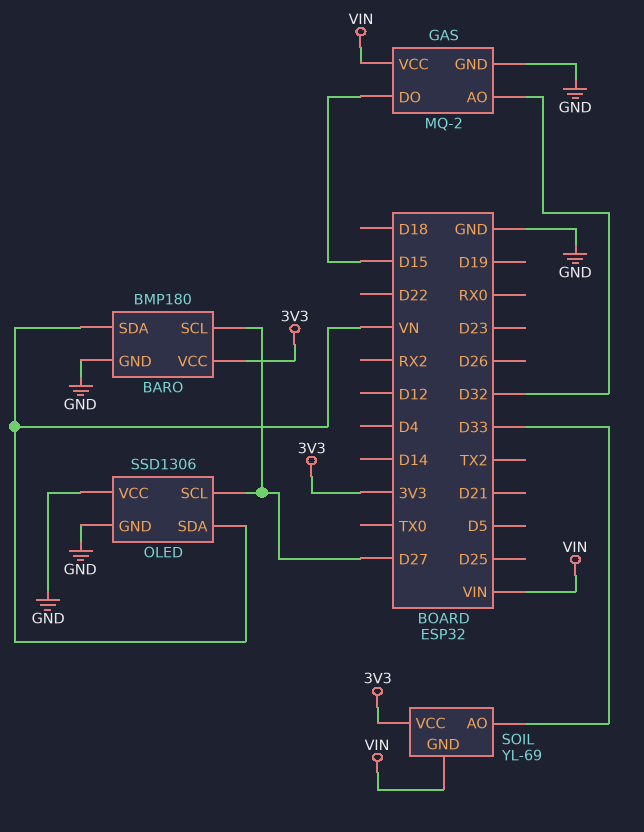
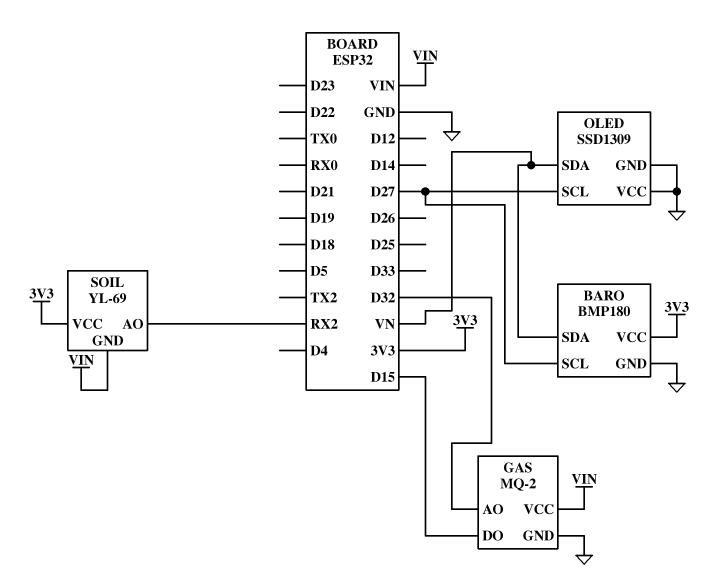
OLED: SSD1306 -> SSD1309
SOIL pin AO: D33 -> RX2

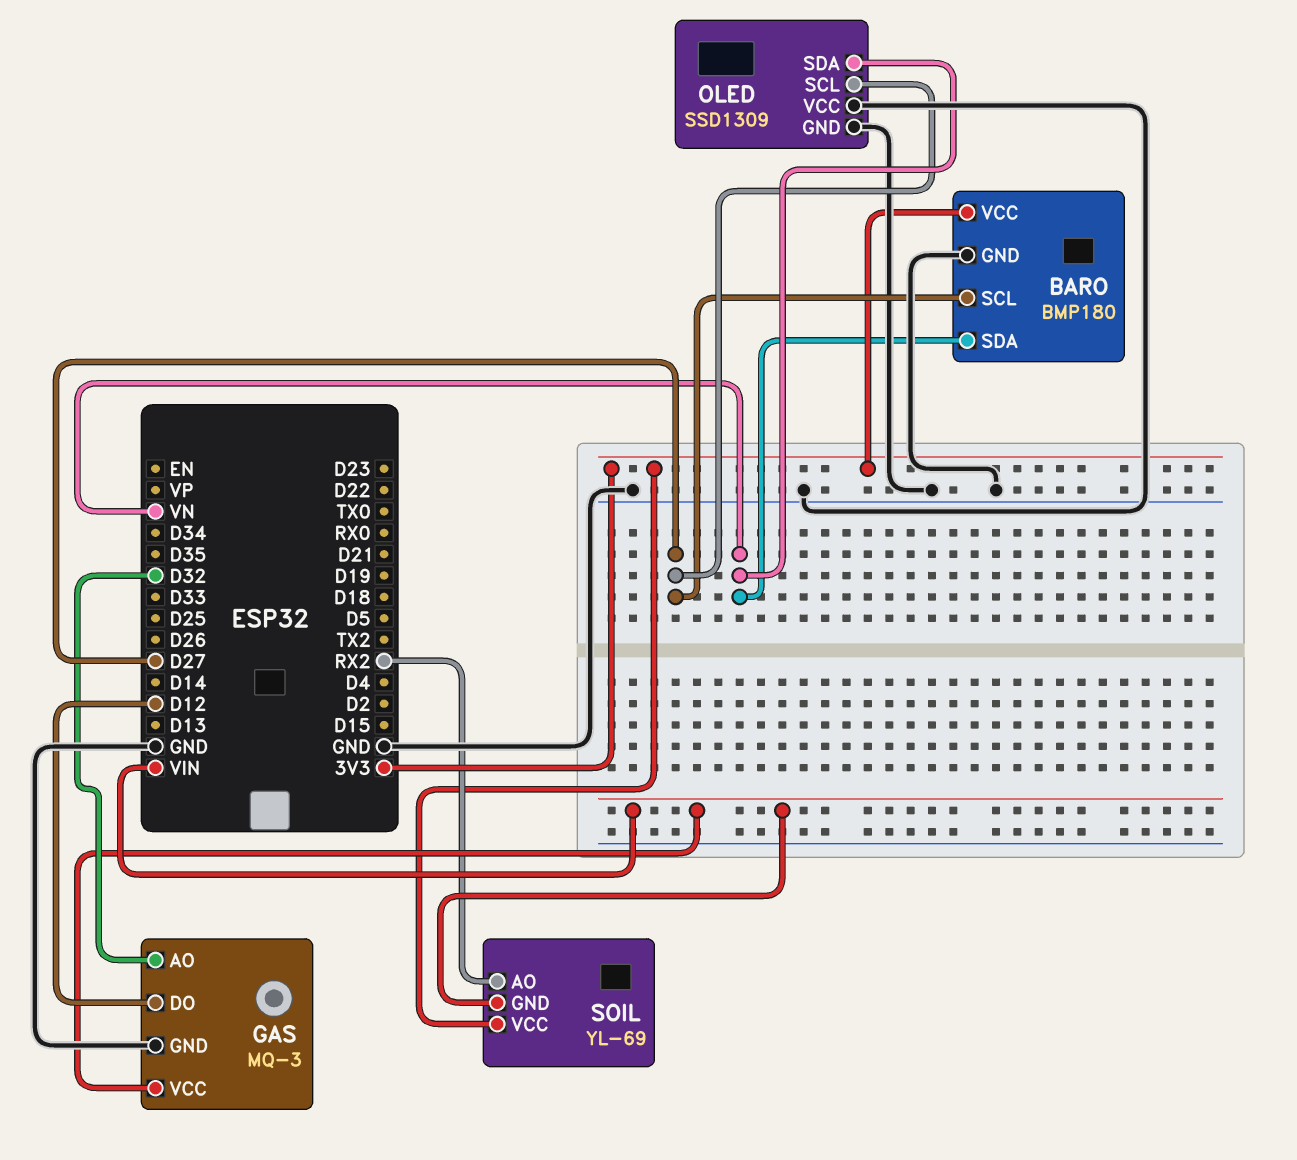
GAS: MQ-2 -> MQ-3
GAS pin DO: D15 -> D12

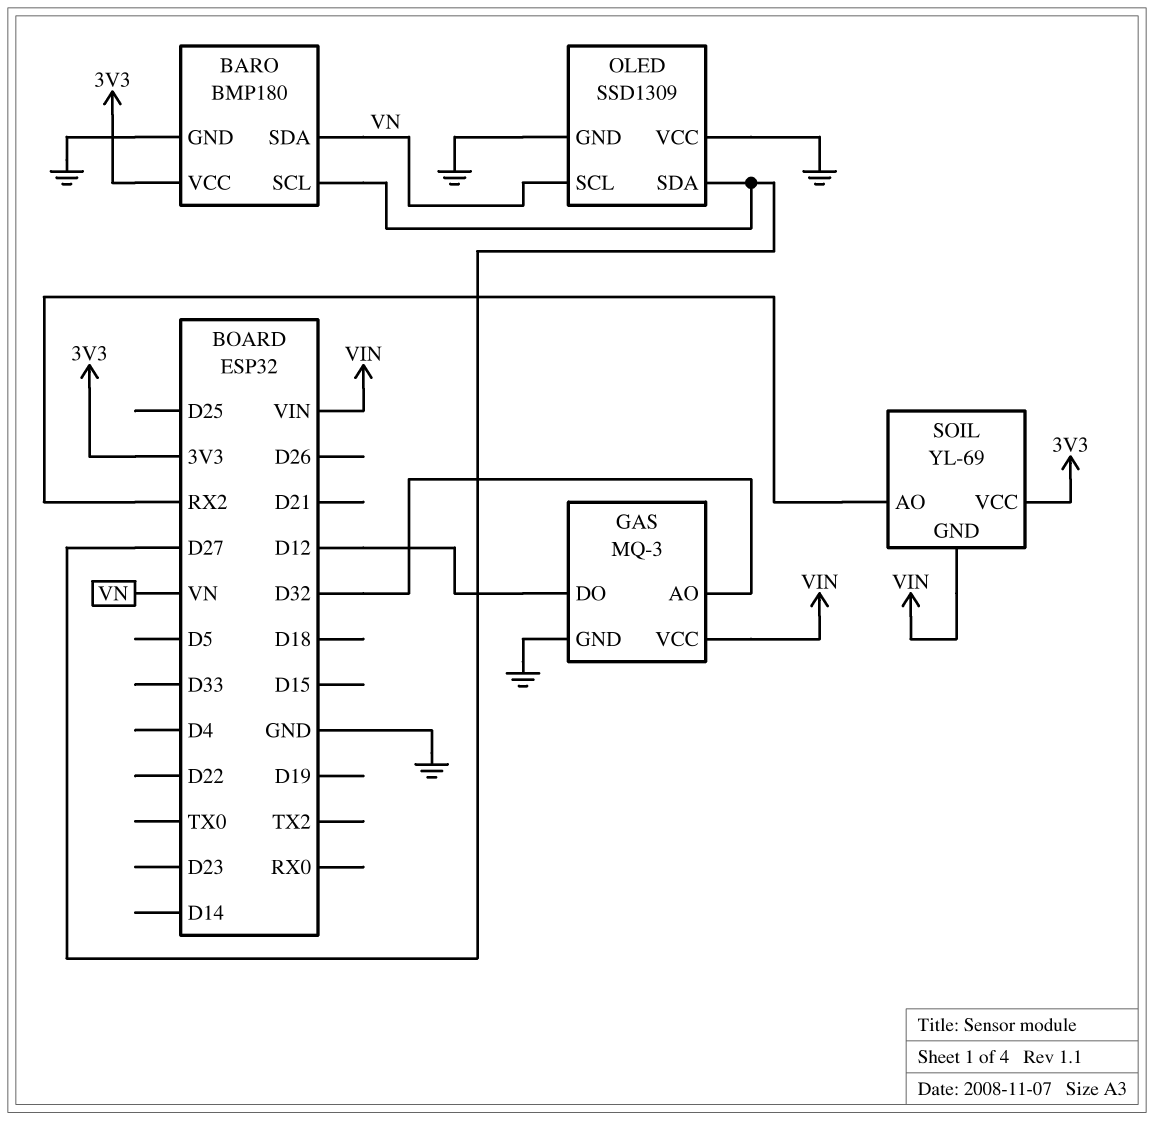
OLED pin SCL: D27 -> VN
OLED pin SDA: VN -> D27

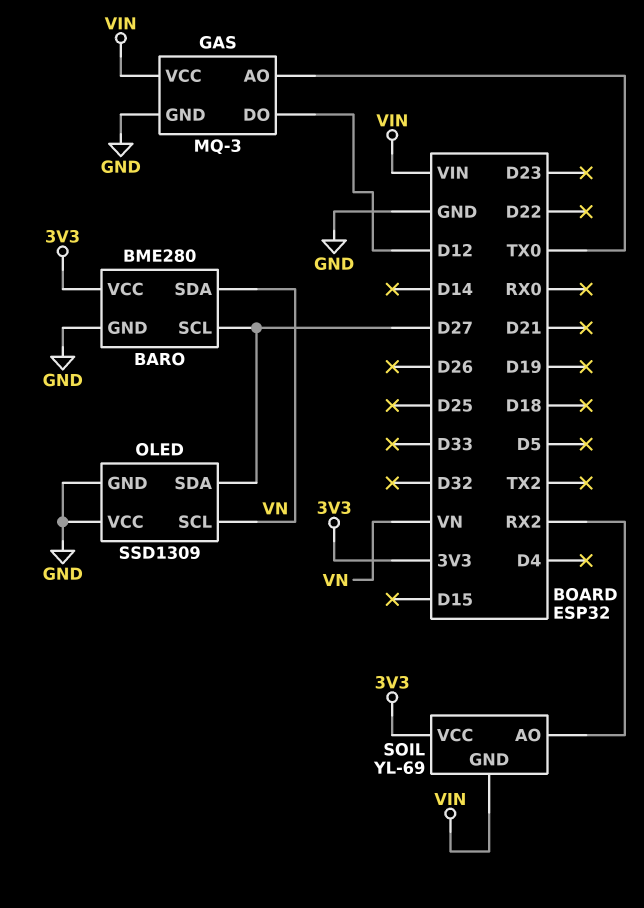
BARO: BMP180 -> BME280
GAS pin AO: D32 -> TX0

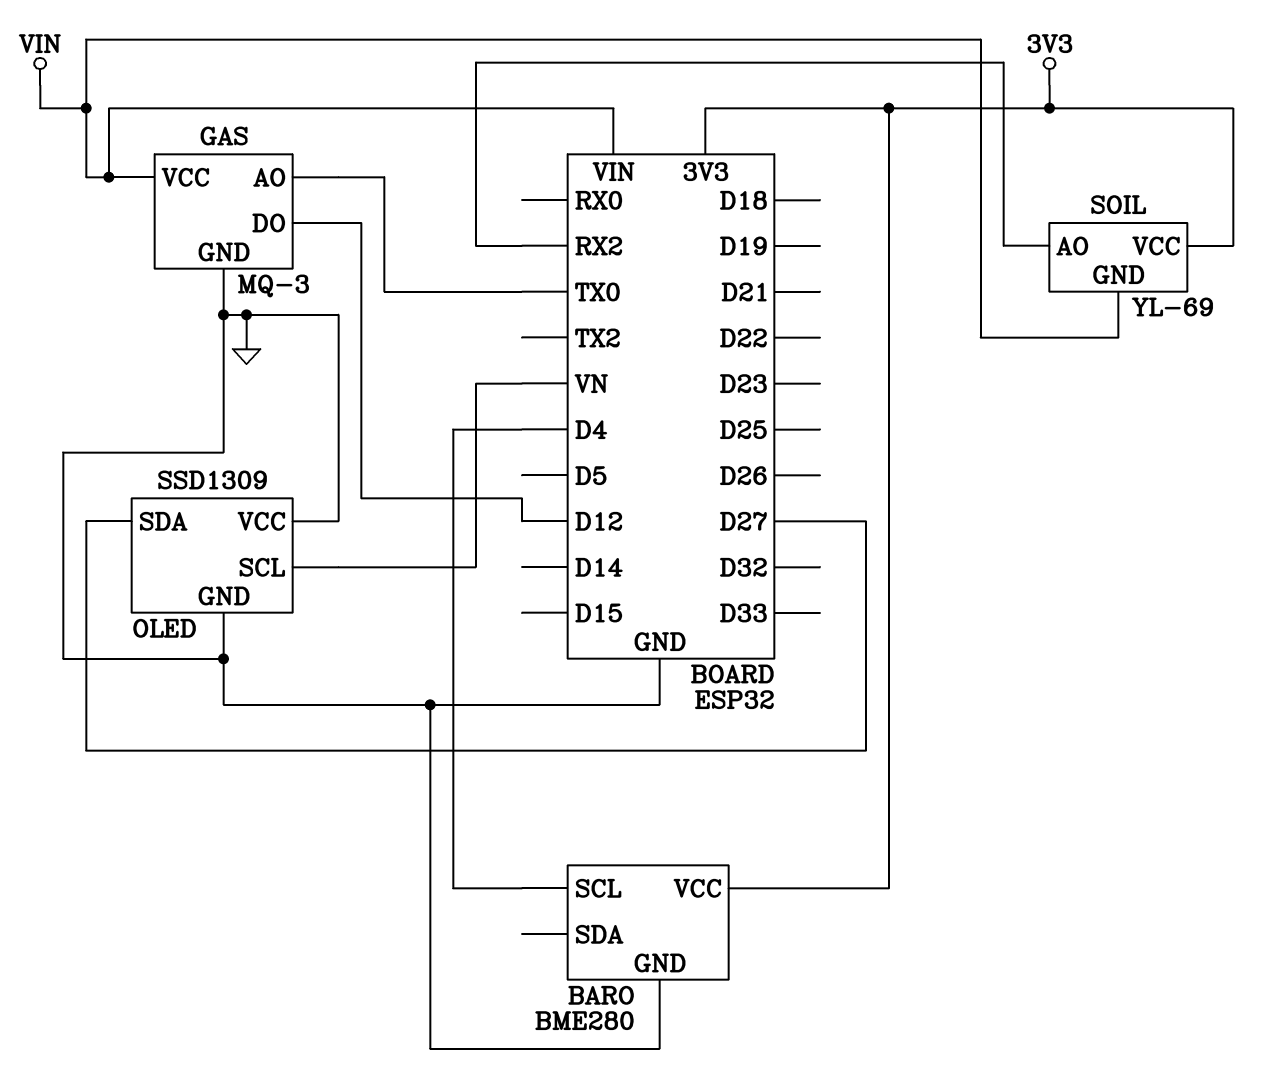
BARO pin SCL: D27 -> D4
BARO pin SDA: VN -> none

